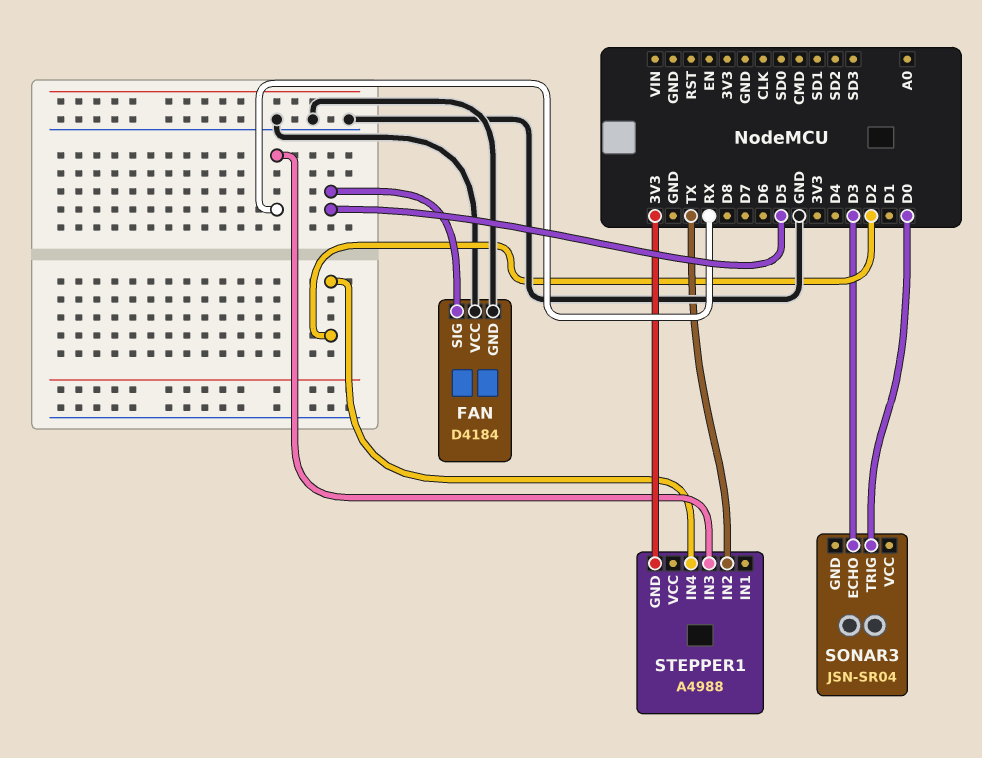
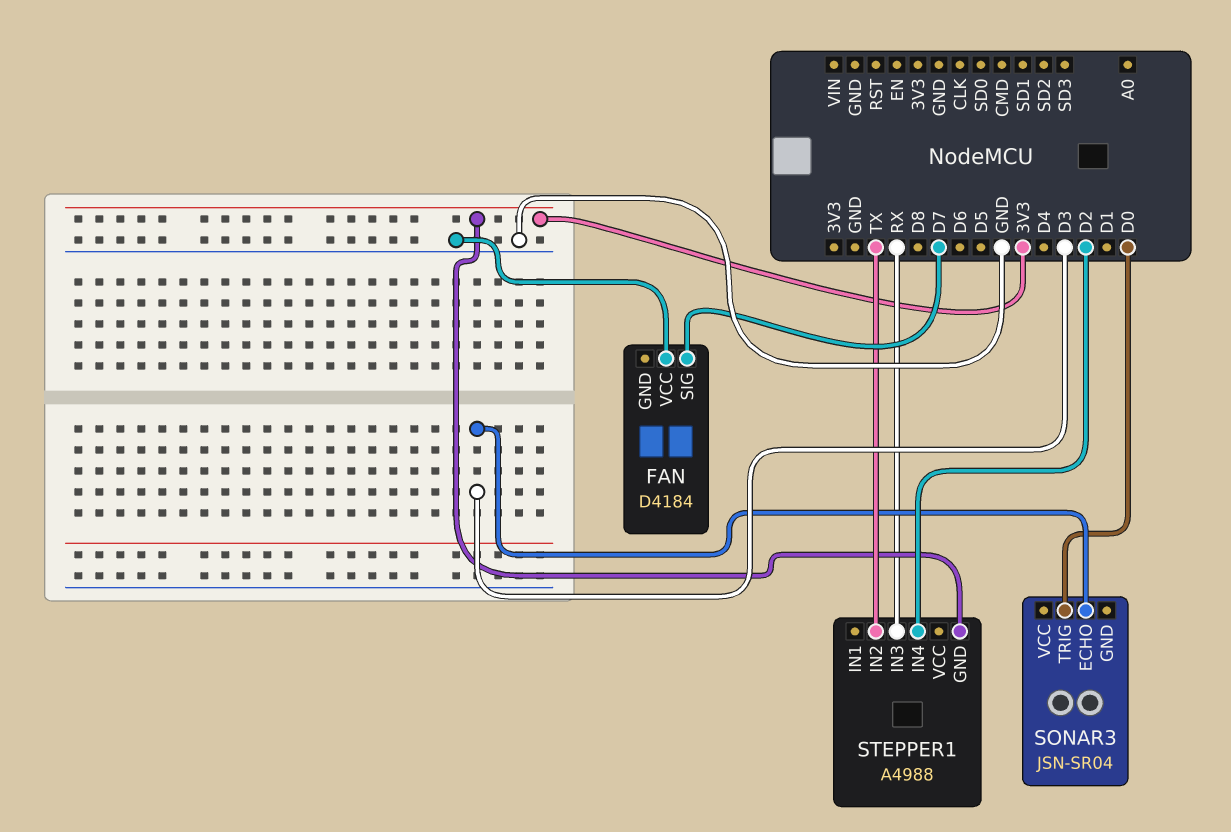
FAN pin GND: GND -> none
FAN pin SIG: D5 -> D7

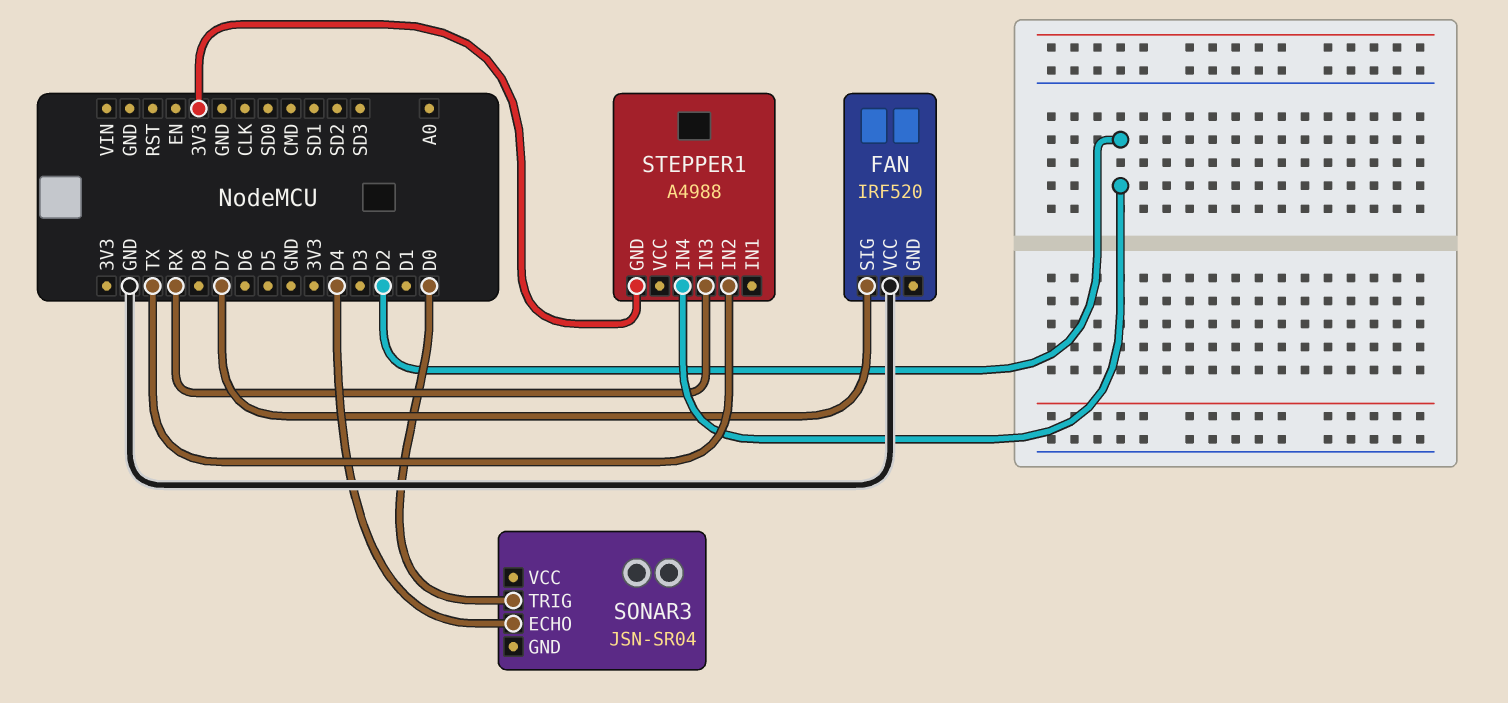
FAN: D4184 -> IRF520
SONAR3 pin ECHO: D3 -> D4

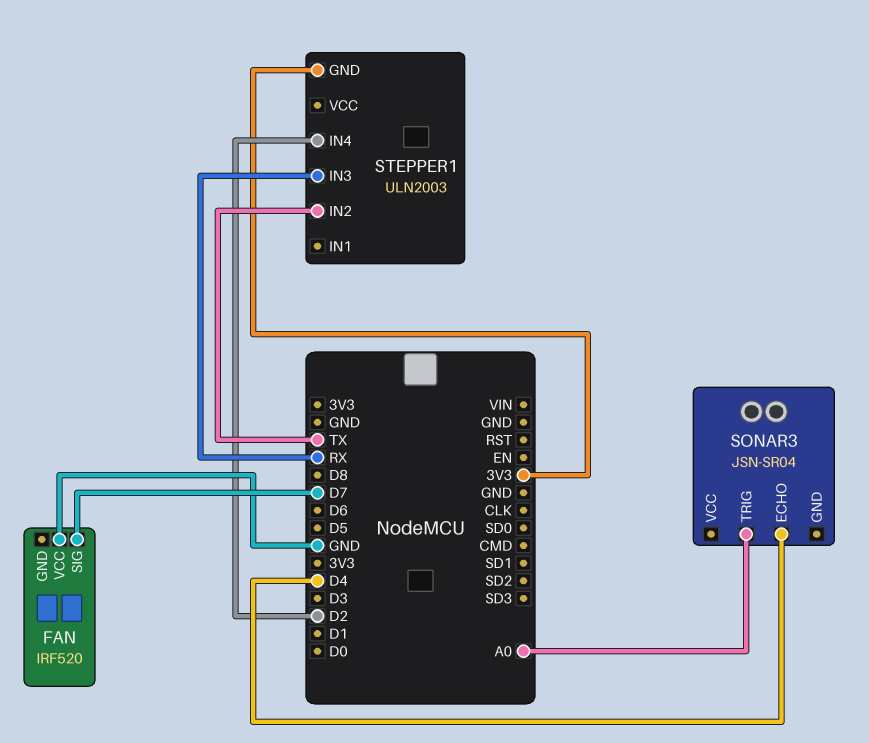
SONAR3 pin TRIG: D0 -> A0
STEPPER1: A4988 -> ULN2003

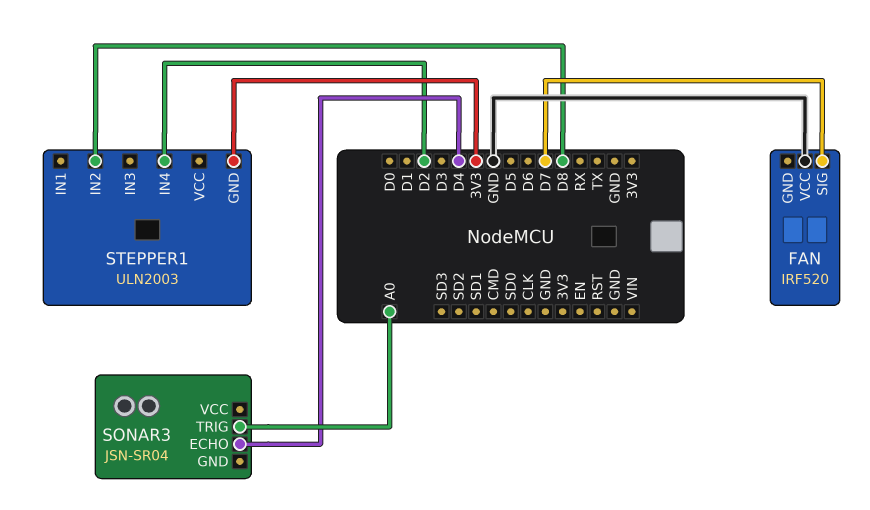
STEPPER1 pin IN2: TX -> D8
STEPPER1 pin IN3: RX -> none

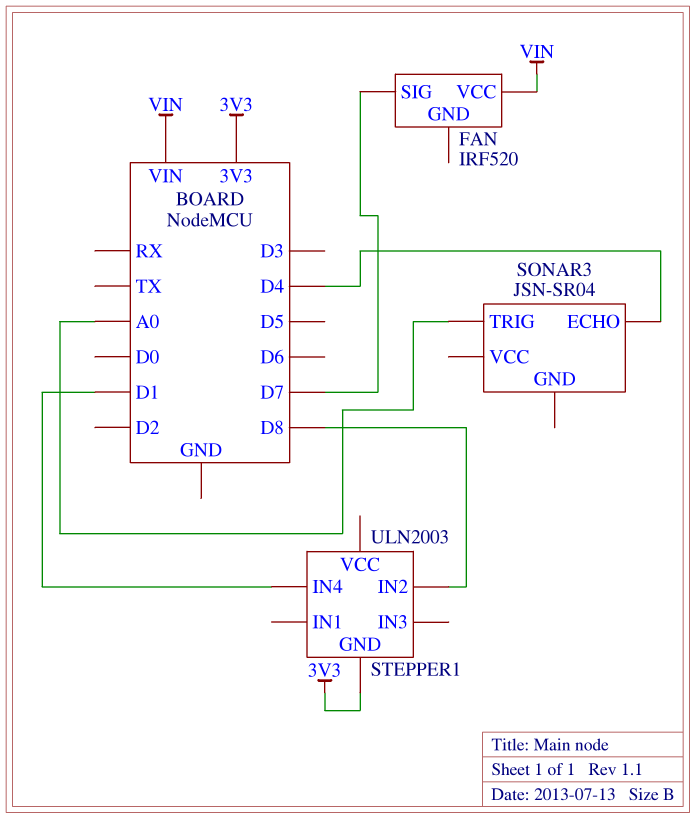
FAN pin VCC: GND -> VIN
STEPPER1 pin IN4: D2 -> D1

